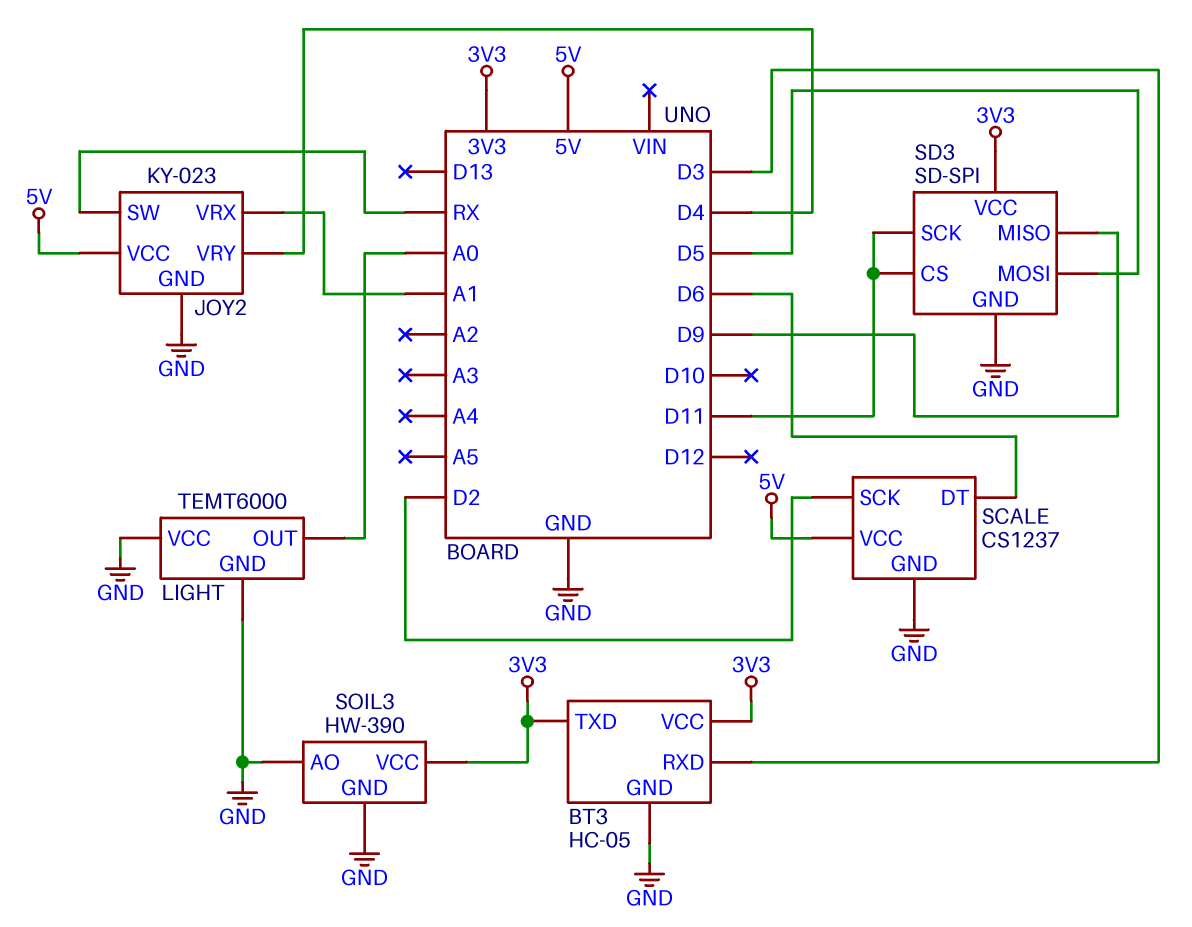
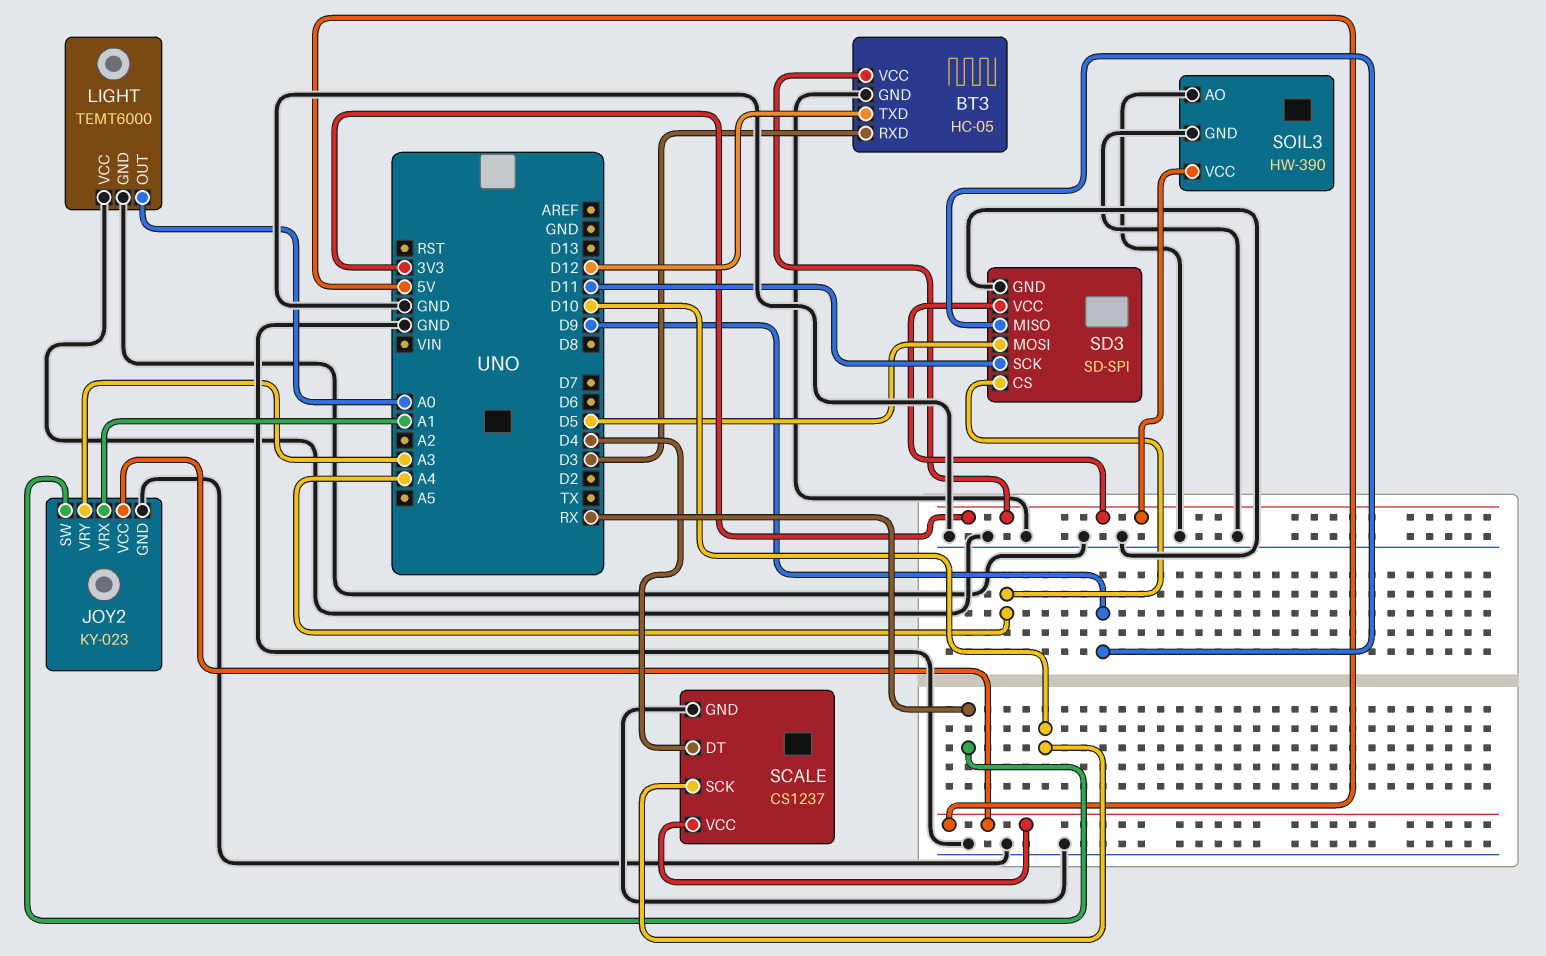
BT3 pin TXD: 3V3 -> D12
JOY2 pin VRY: D4 -> A3
SCALE pin DT: D6 -> D4
SCALE pin SCK: D2 -> D10
SD3 pin CS: D11 -> A4

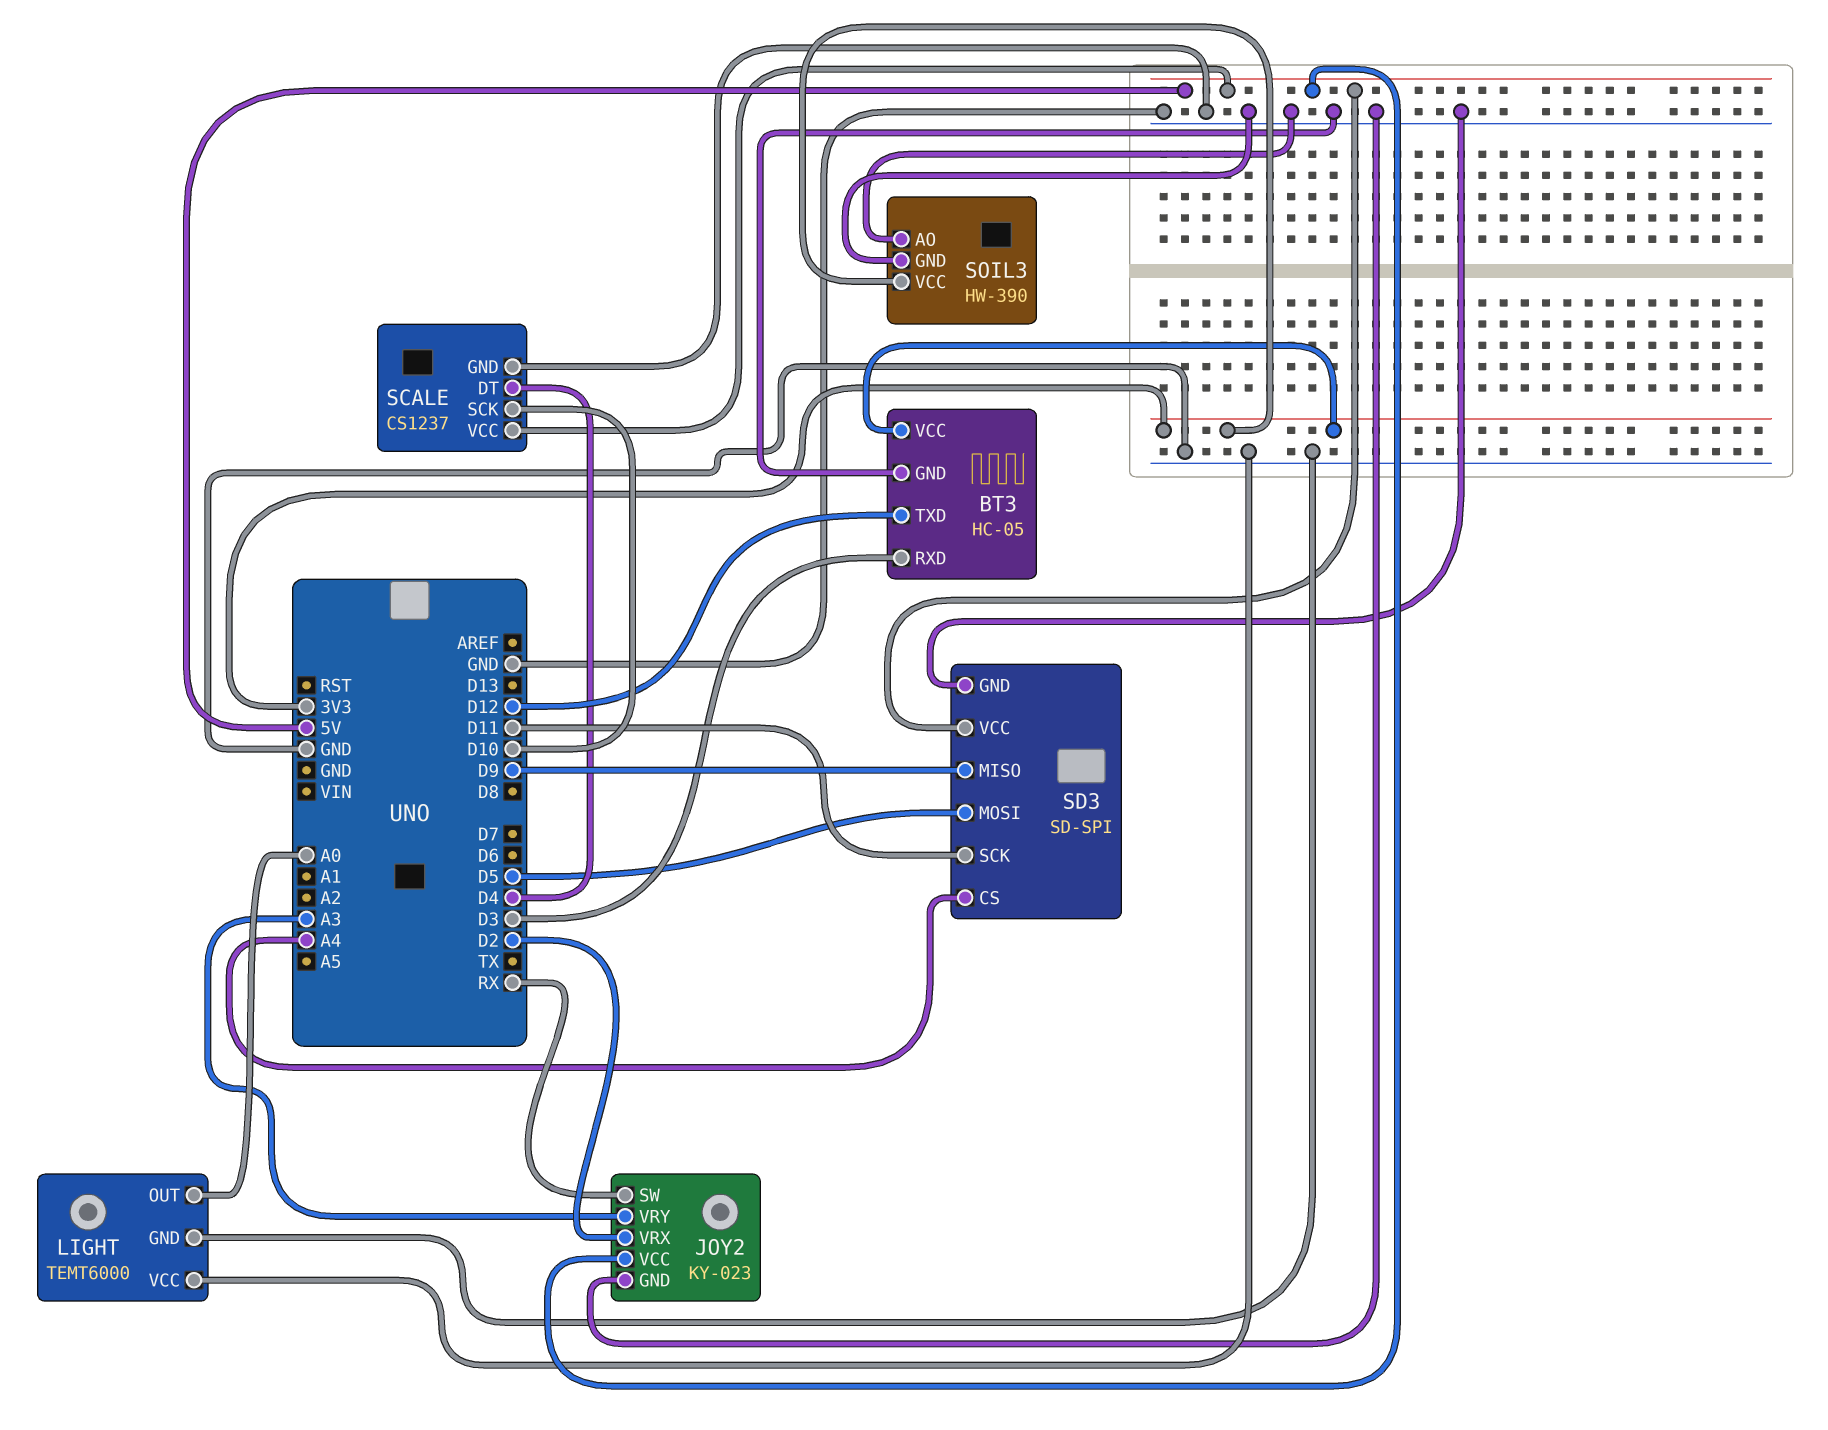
JOY2 pin VRX: A1 -> D2
SD3 pin VCC: 3V3 -> 5V

